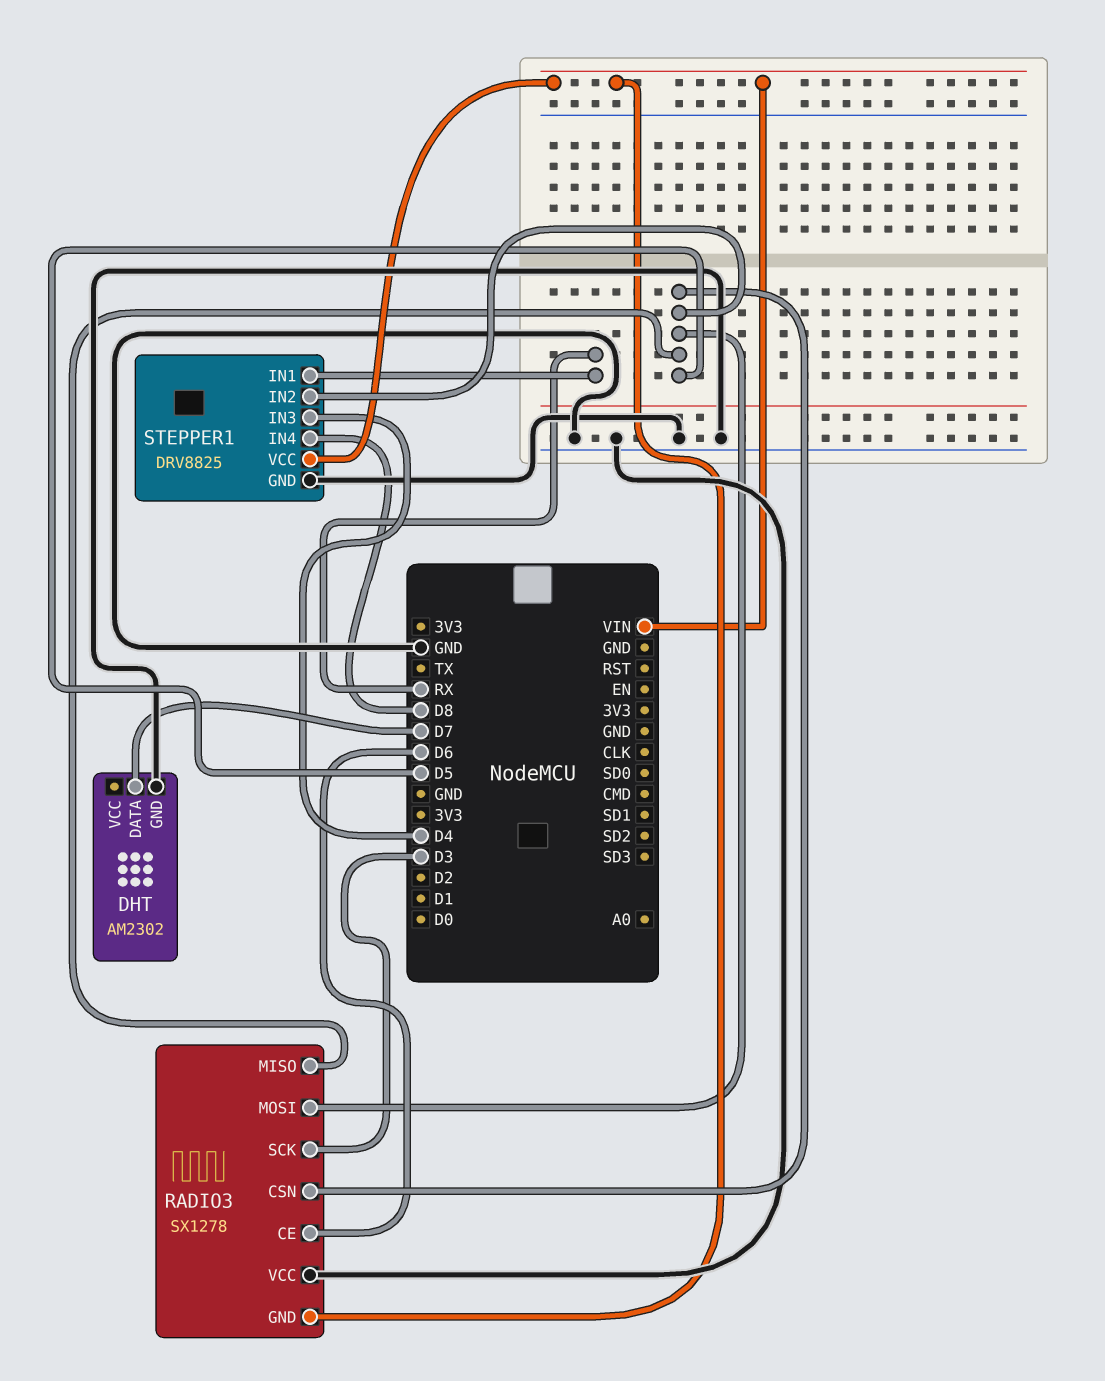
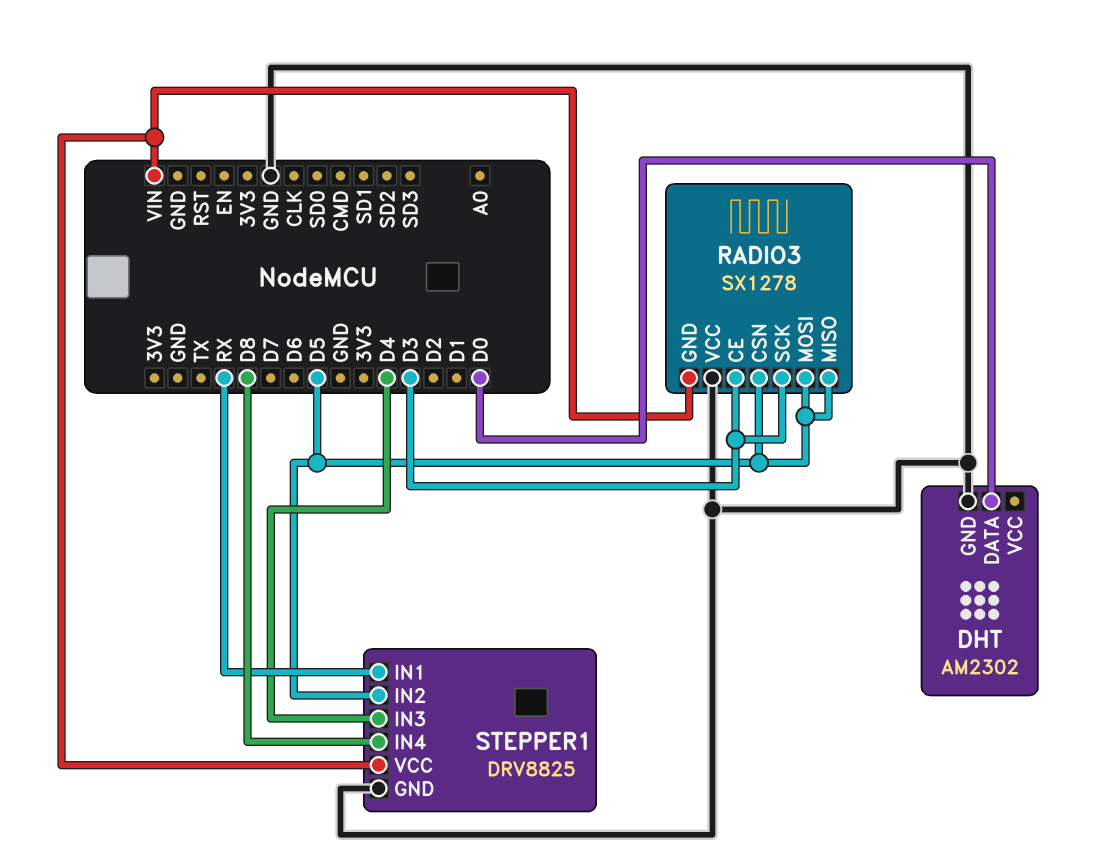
DHT pin DATA: D7 -> D0
RADIO3 pin CE: D6 -> D3

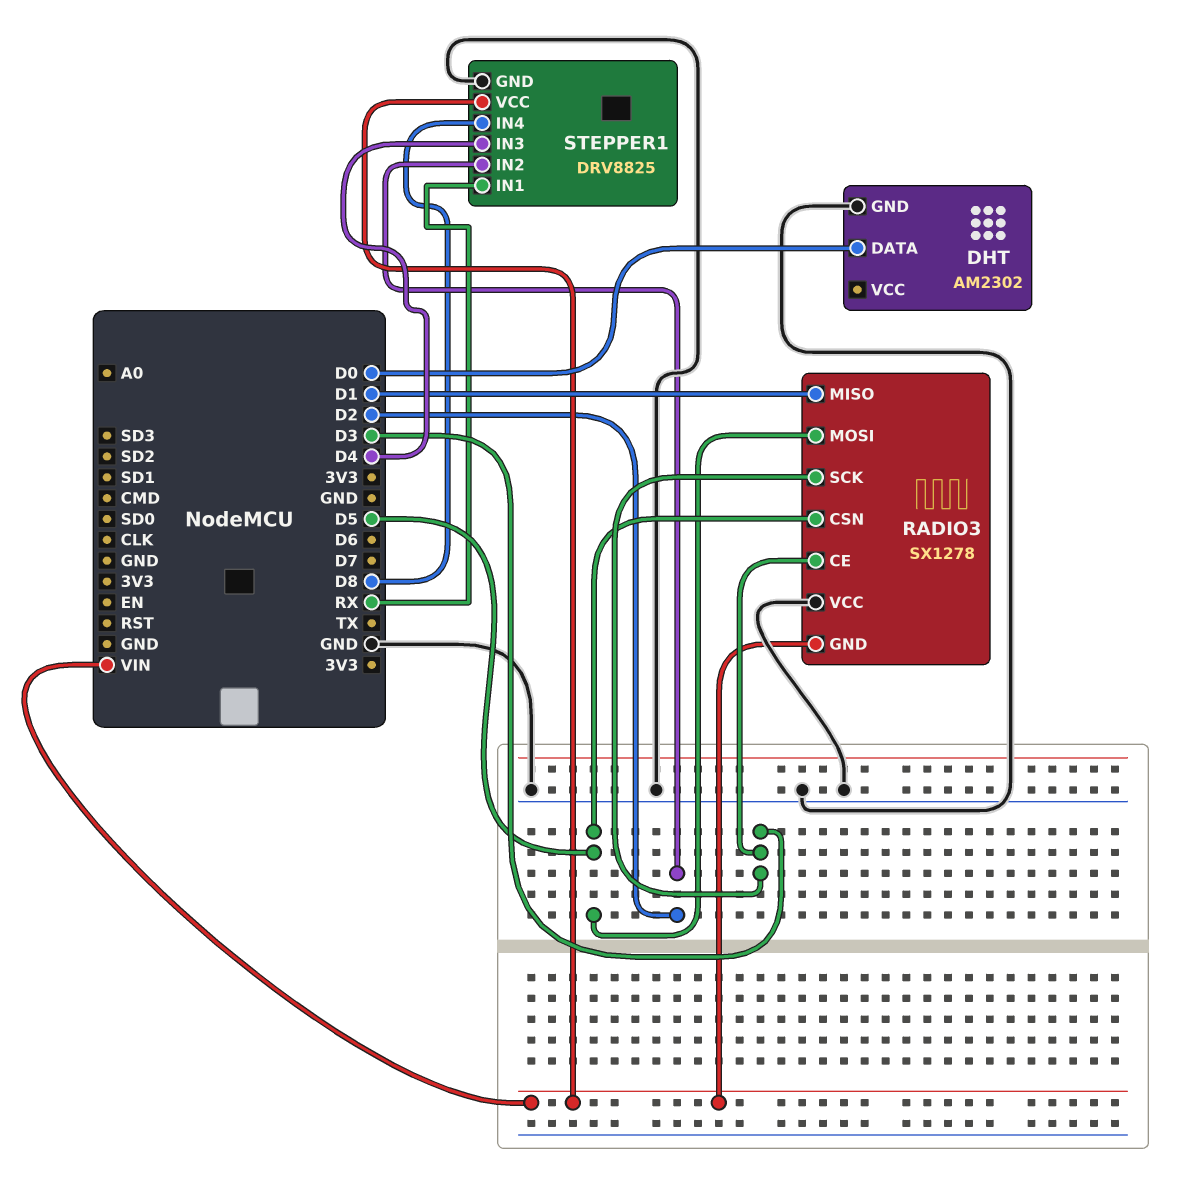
RADIO3 pin MISO: D5 -> D1
STEPPER1 pin IN2: D5 -> D2

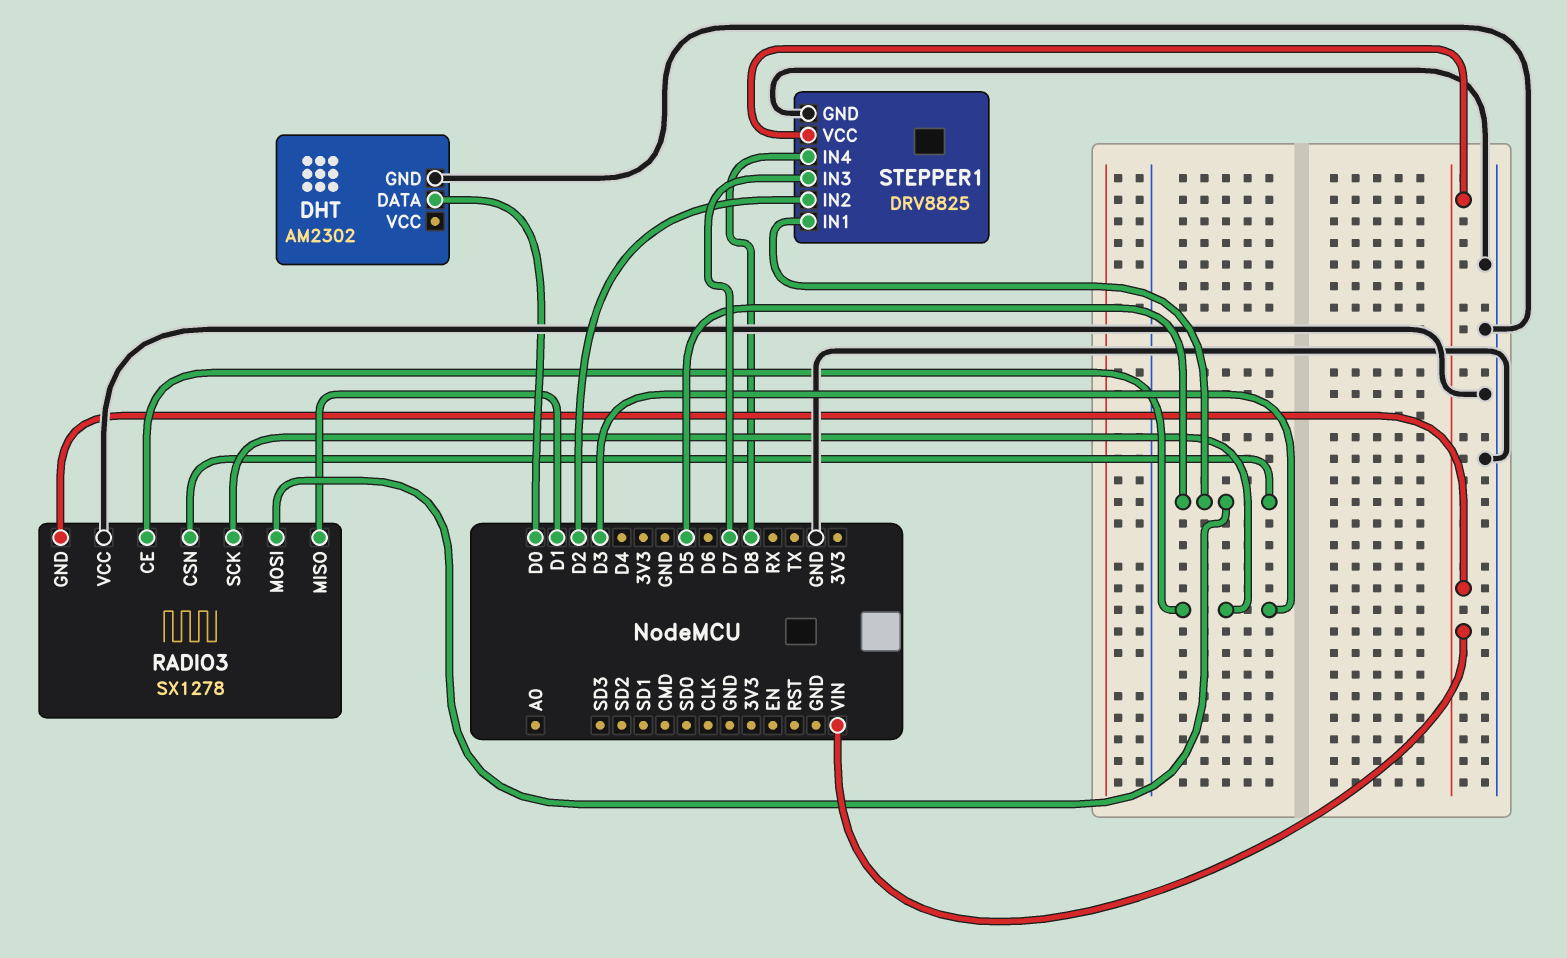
STEPPER1 pin IN1: RX -> D5
STEPPER1 pin IN3: D4 -> D7

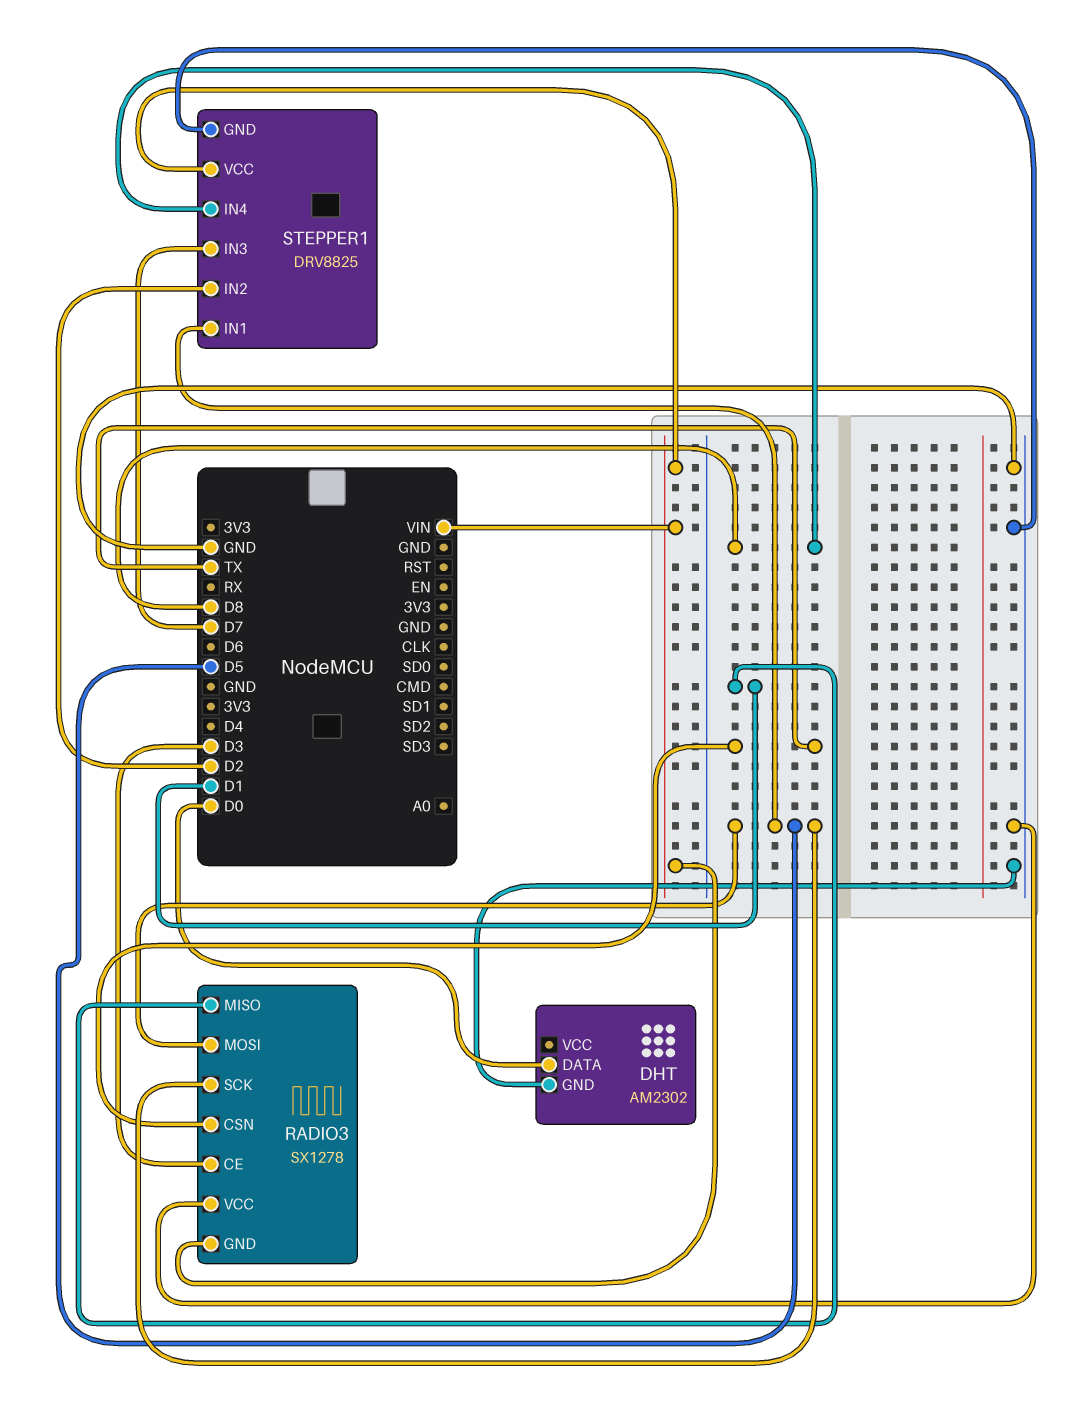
RADIO3 pin CSN: D5 -> TX
RADIO3 pin SCK: D3 -> D5

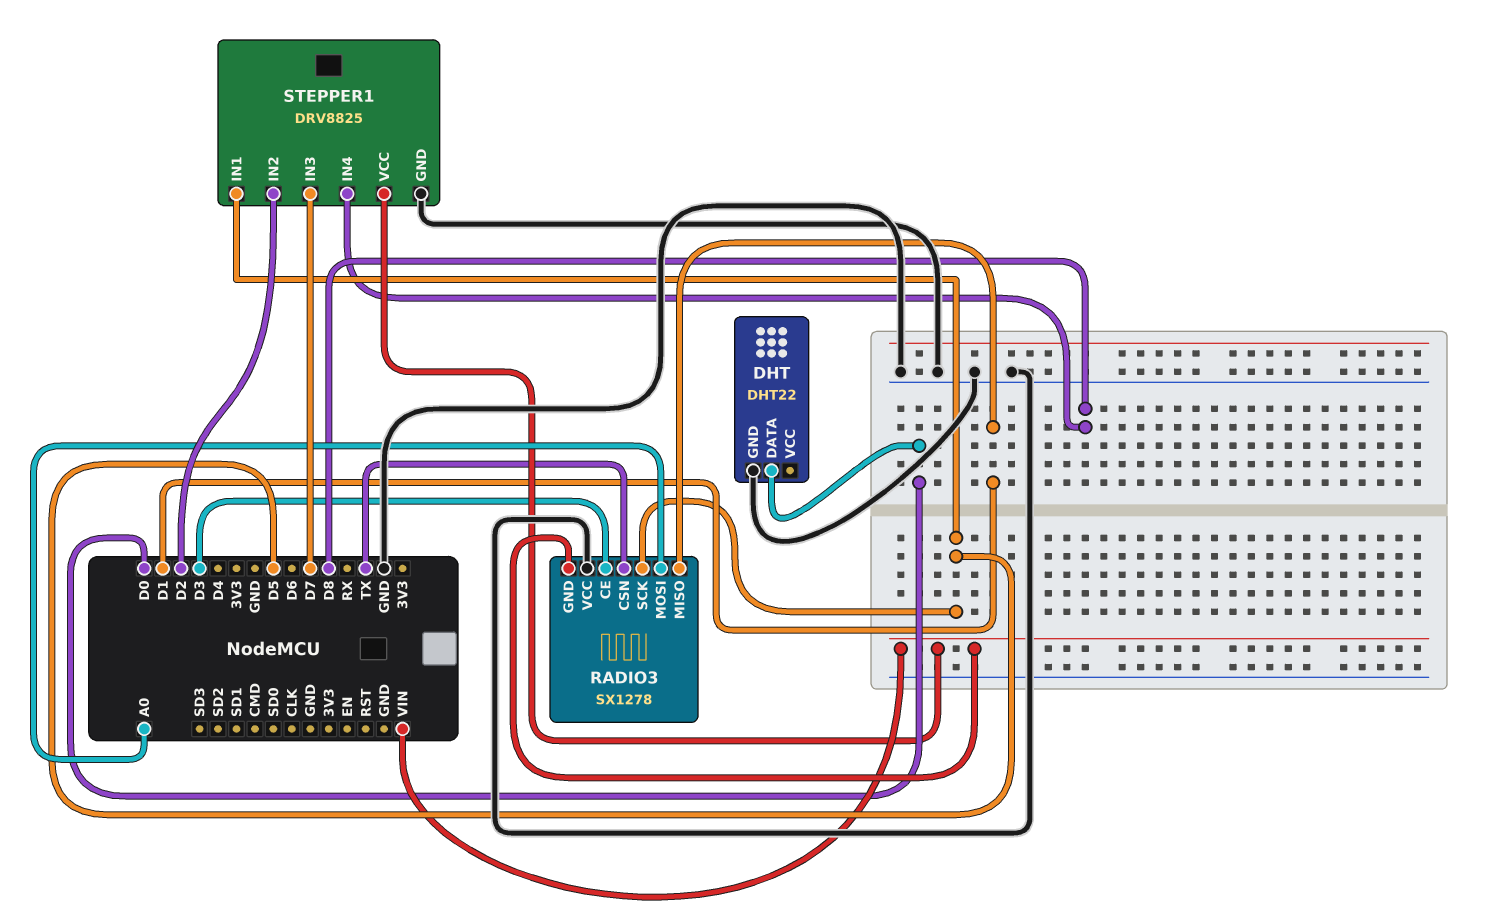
DHT: AM2302 -> DHT22
RADIO3 pin MOSI: D5 -> A0

